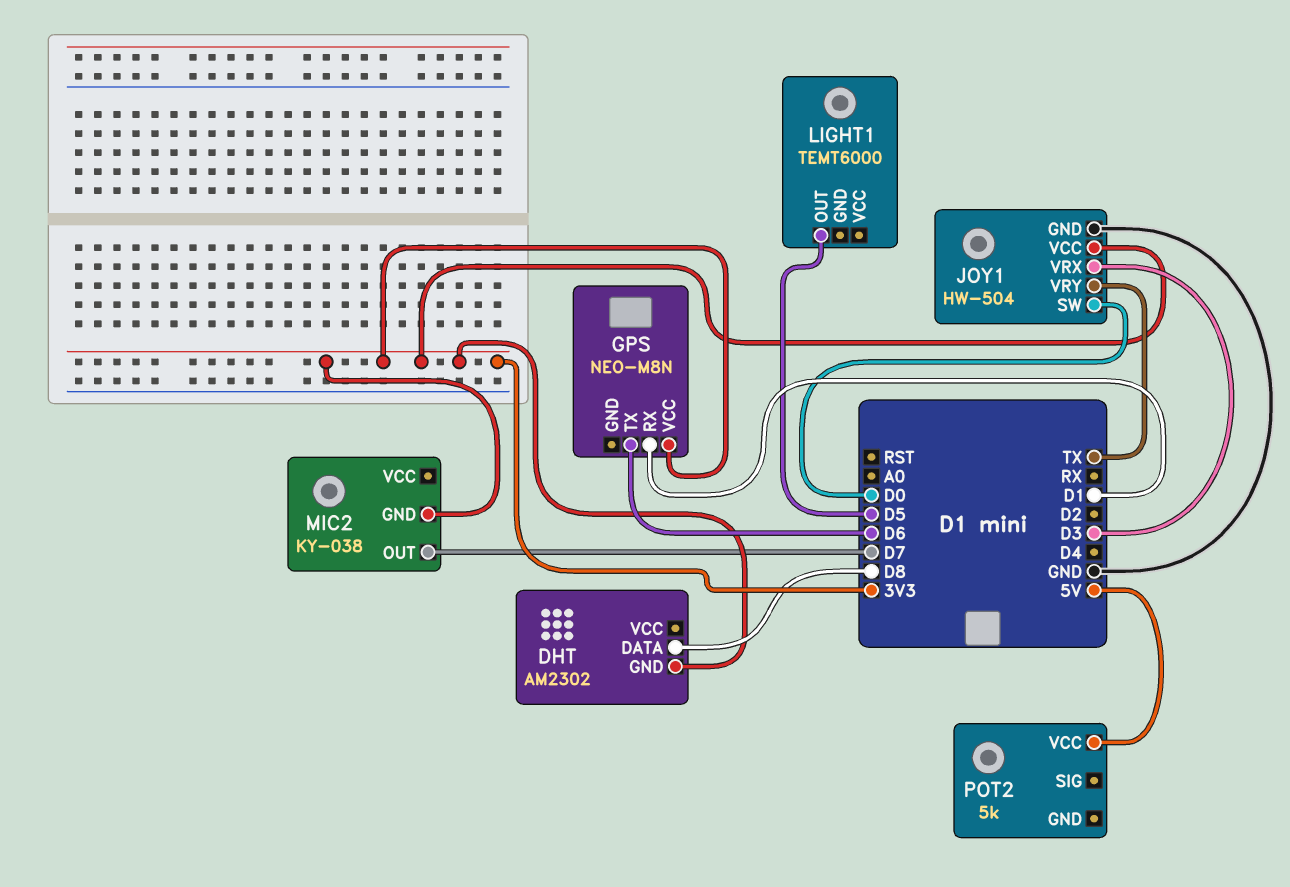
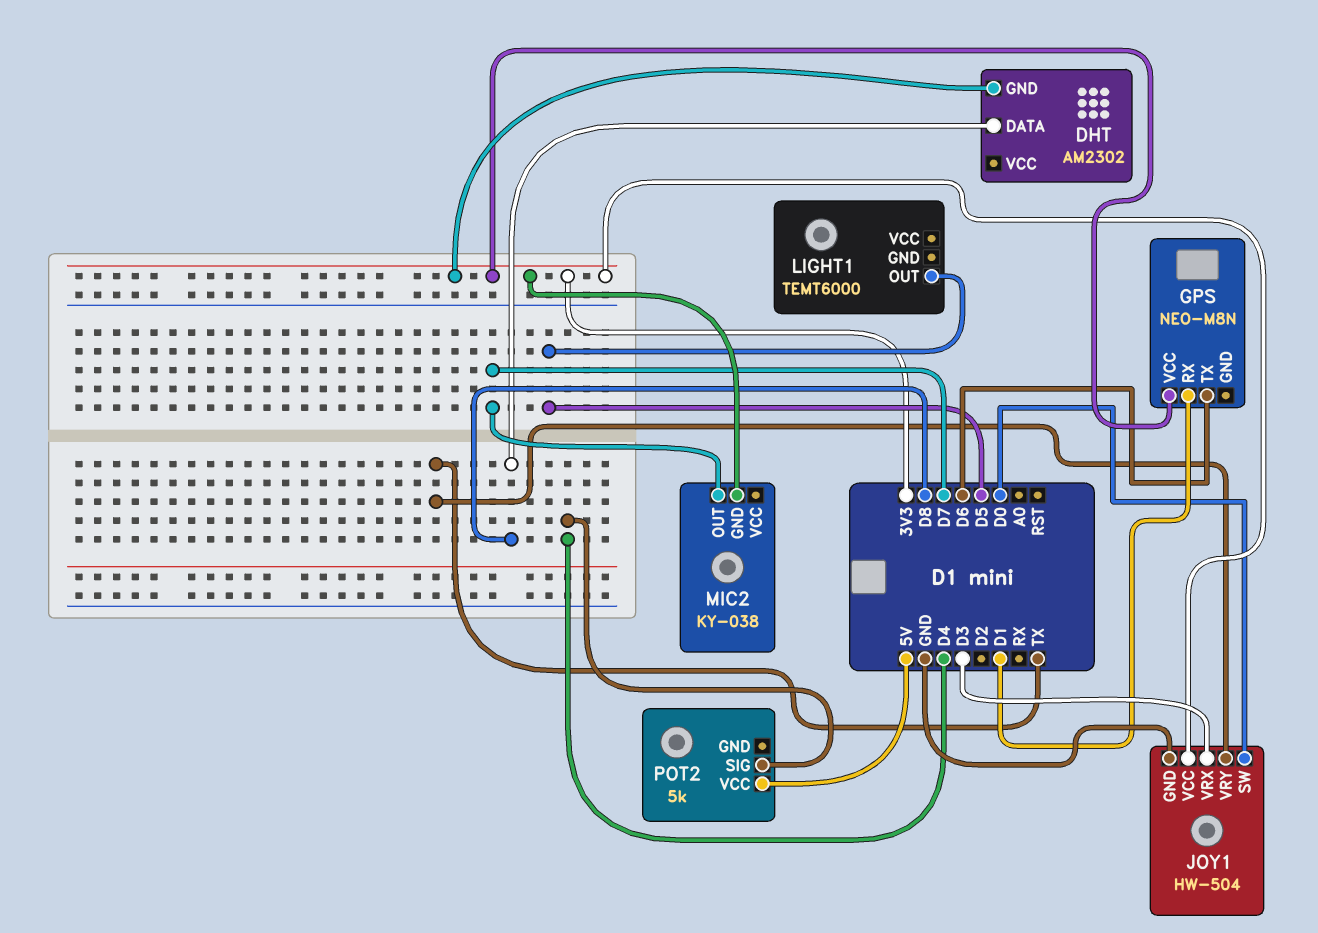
POT2 pin SIG: none -> D4

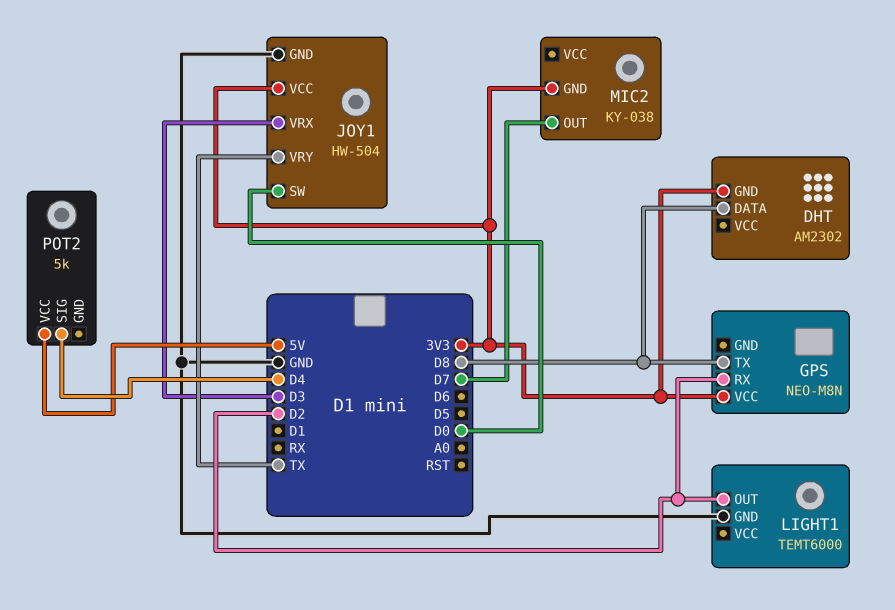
GPS pin RX: D1 -> D2
GPS pin TX: D6 -> D8
LIGHT1 pin GND: none -> GND
LIGHT1 pin OUT: D5 -> D2

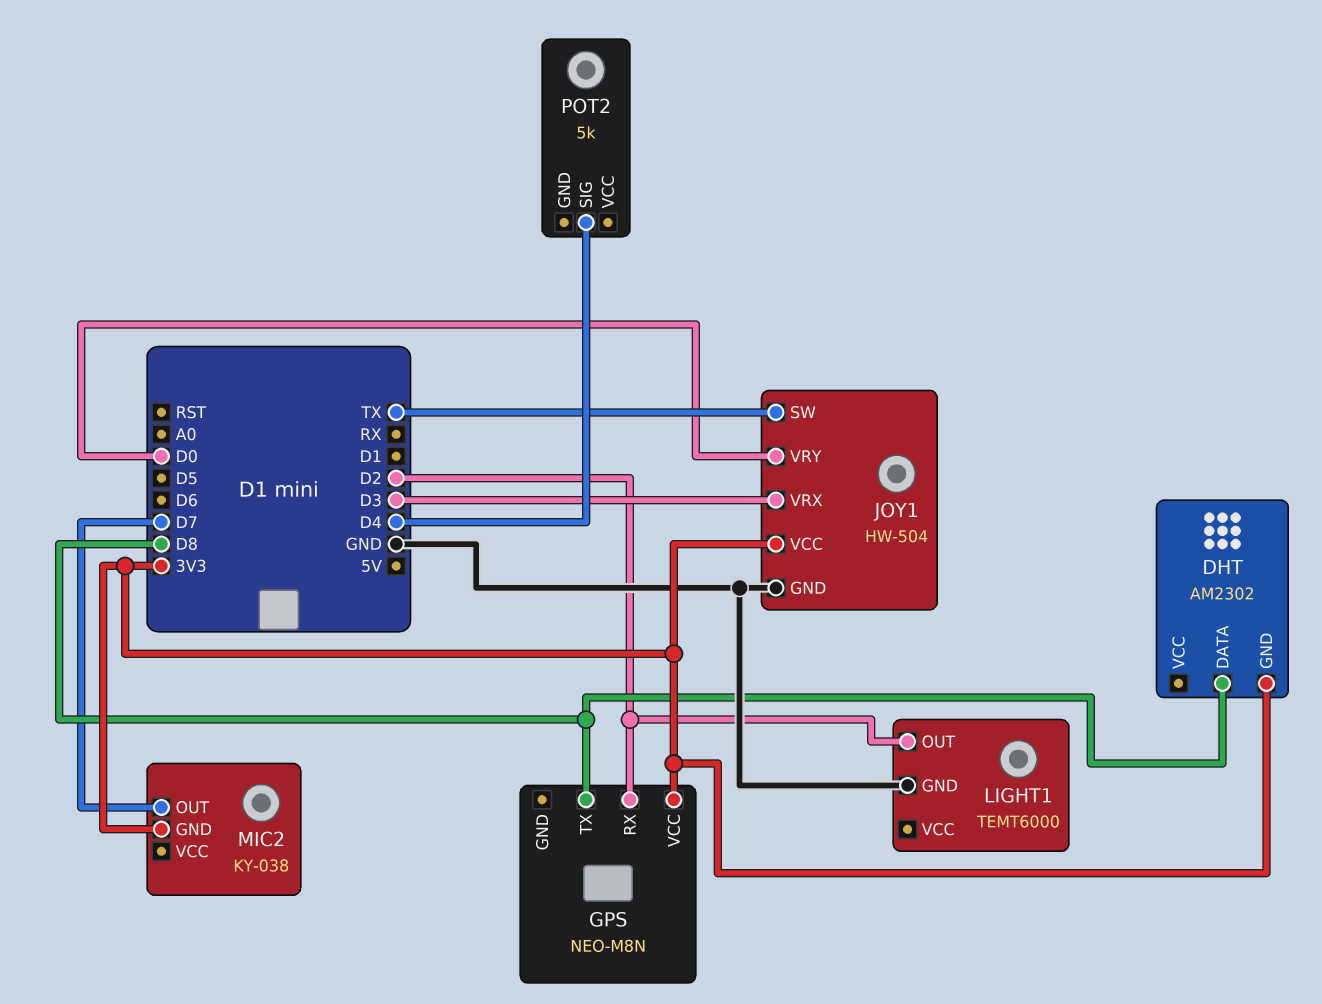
JOY1 pin SW: D0 -> TX
JOY1 pin VRY: TX -> D0
POT2 pin VCC: 5V -> none

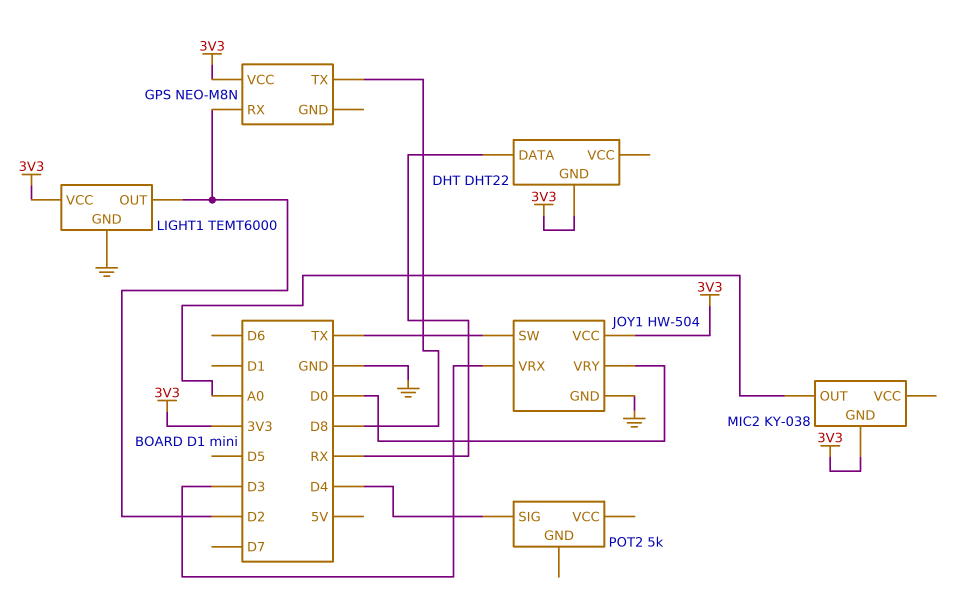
DHT: AM2302 -> DHT22
DHT pin DATA: D8 -> RX
LIGHT1 pin VCC: none -> 3V3
MIC2 pin OUT: D7 -> A0

